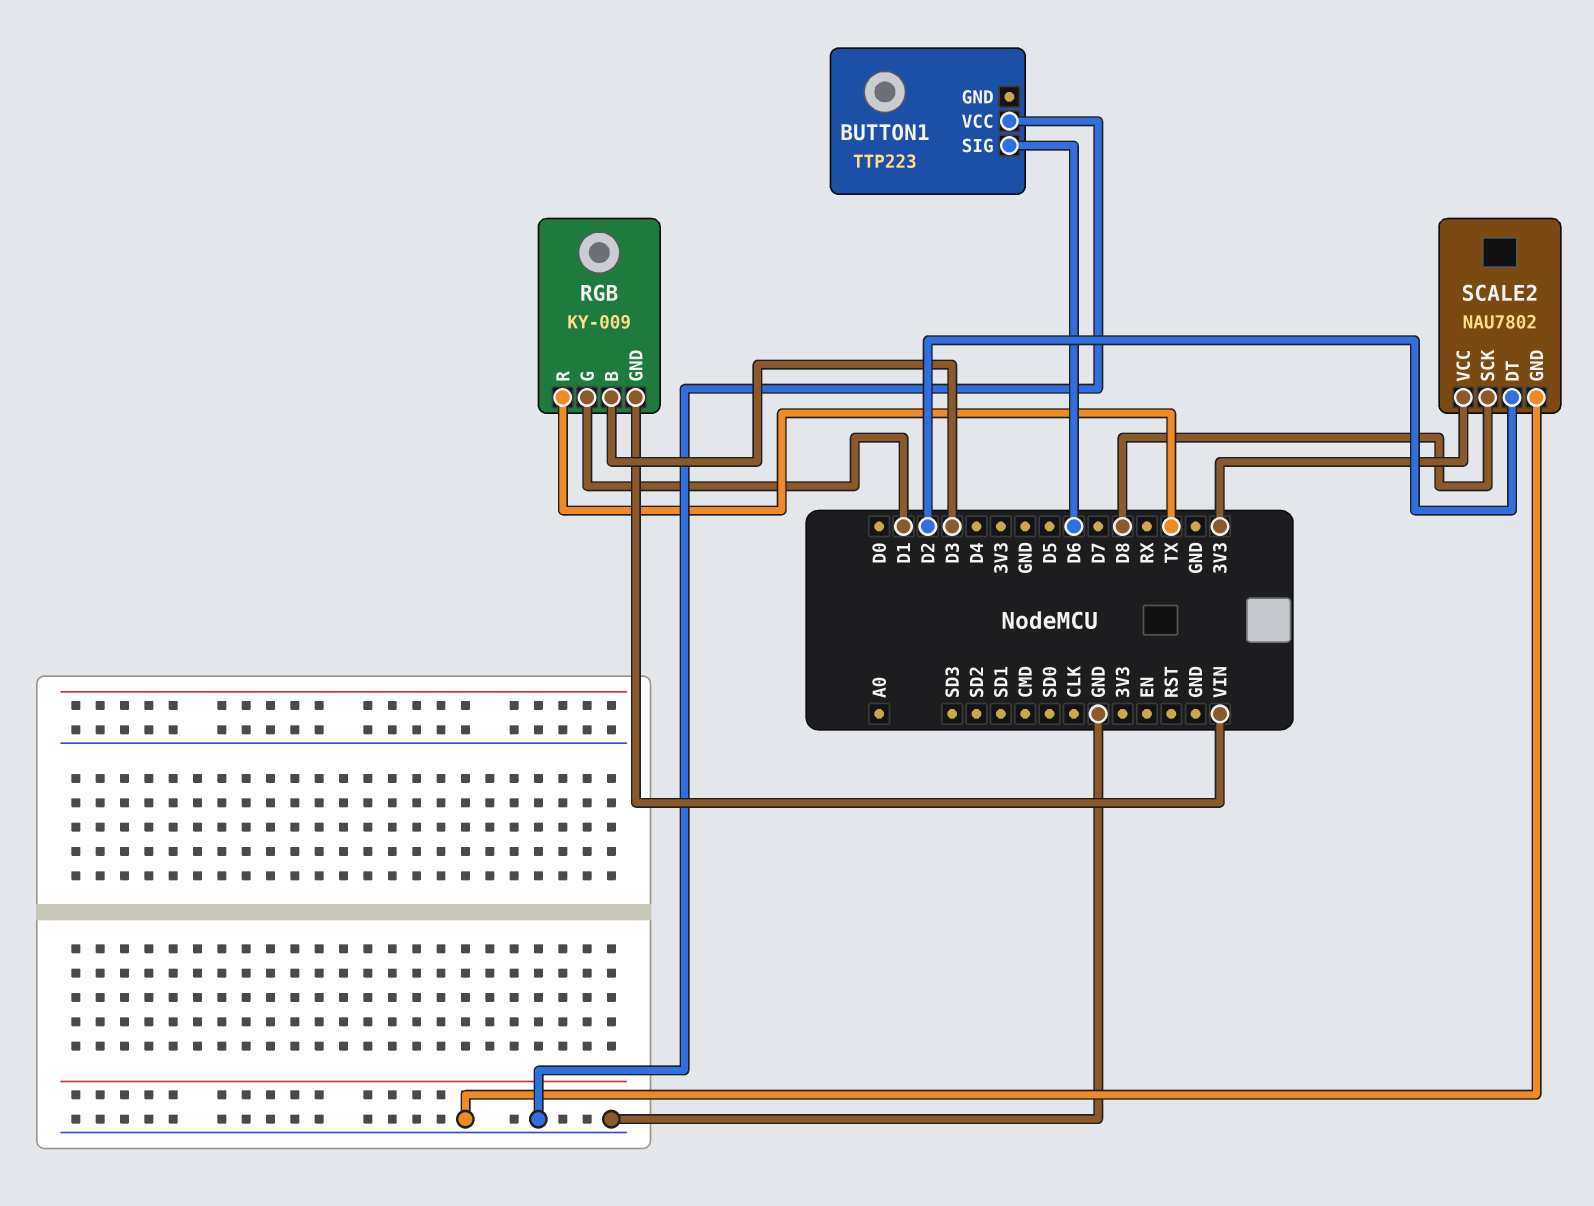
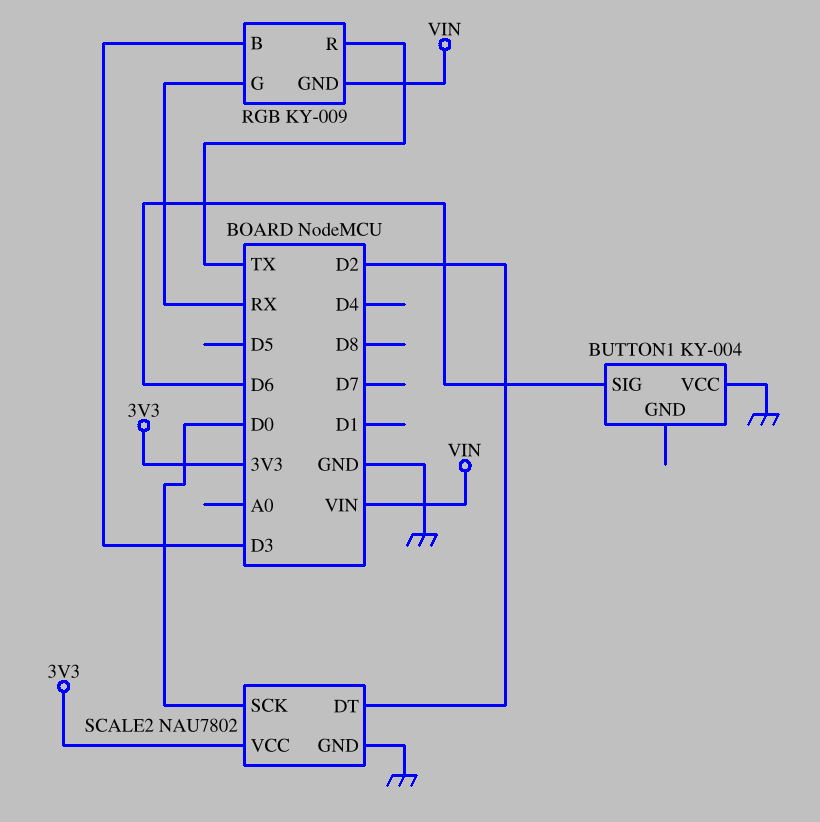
BUTTON1: TTP223 -> KY-004
RGB pin G: D1 -> RX
SCALE2 pin SCK: D8 -> D0

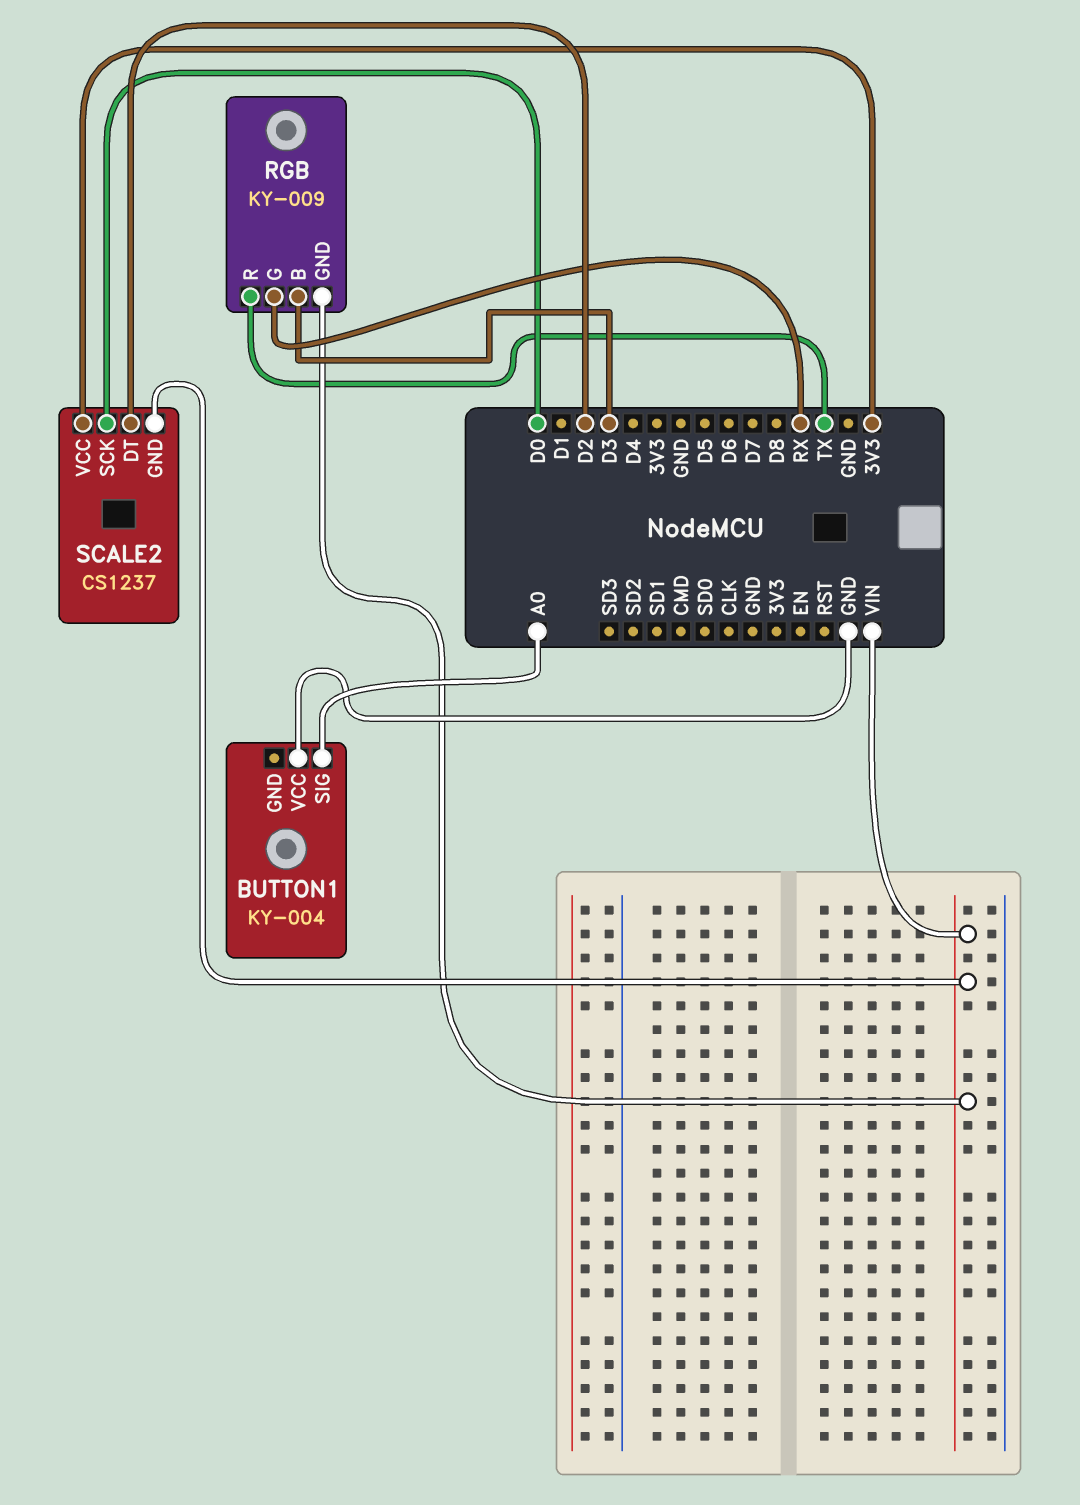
BUTTON1 pin SIG: D6 -> A0
SCALE2: NAU7802 -> CS1237
SCALE2 pin GND: GND -> VIN

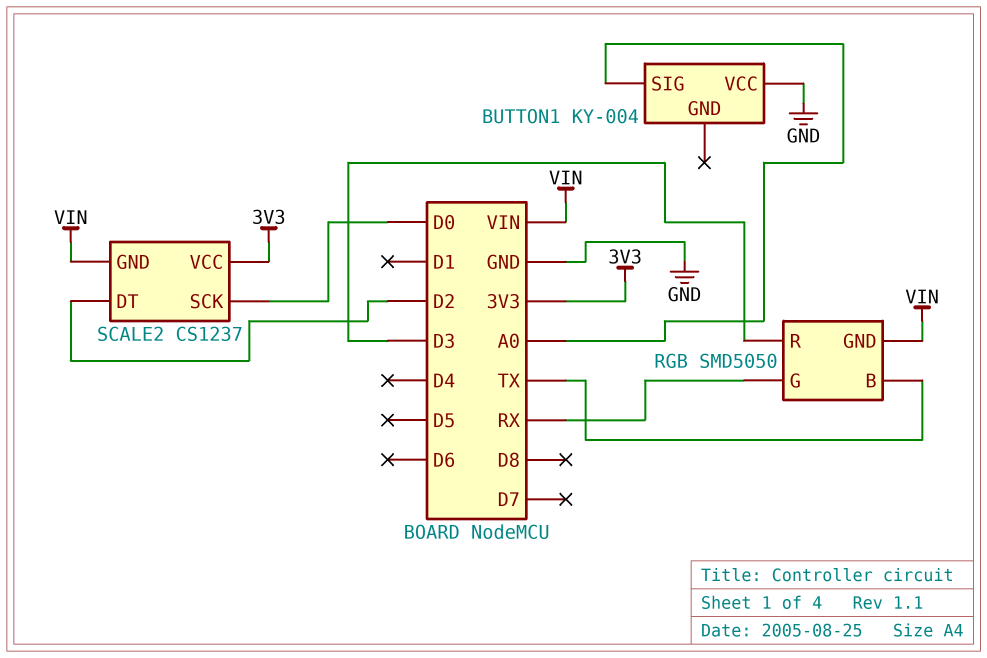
RGB: KY-009 -> SMD5050
RGB pin B: D3 -> TX
RGB pin R: TX -> D3

